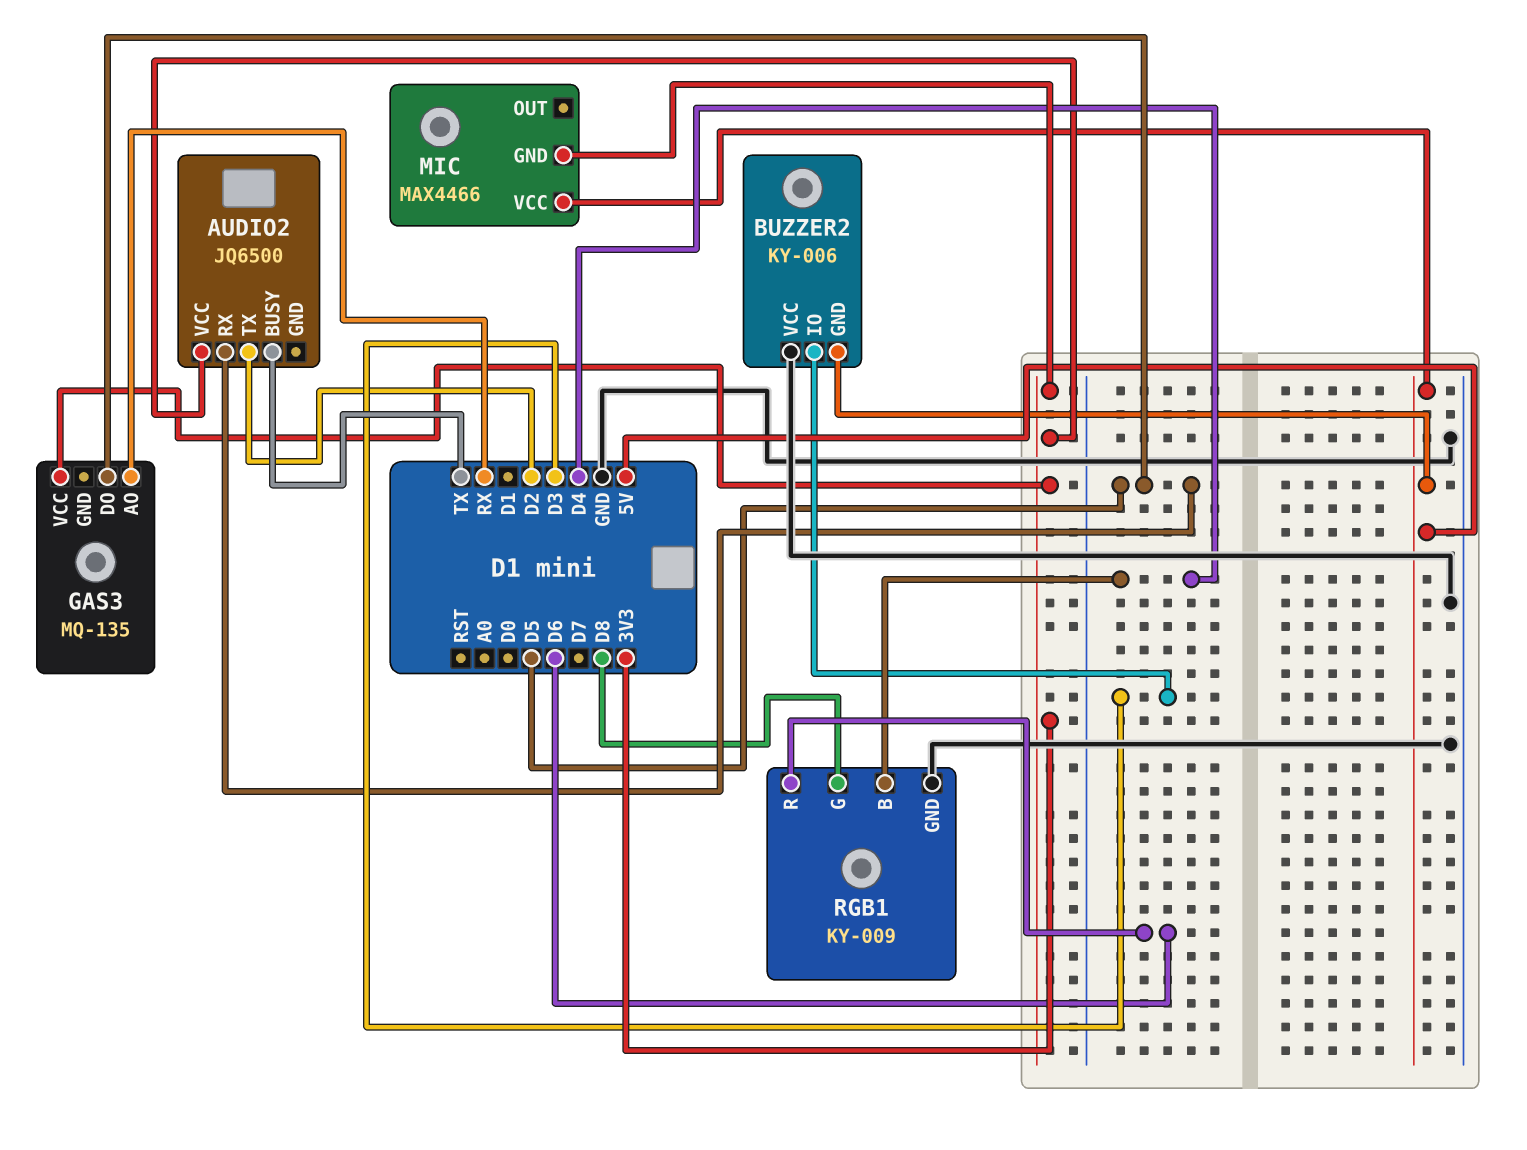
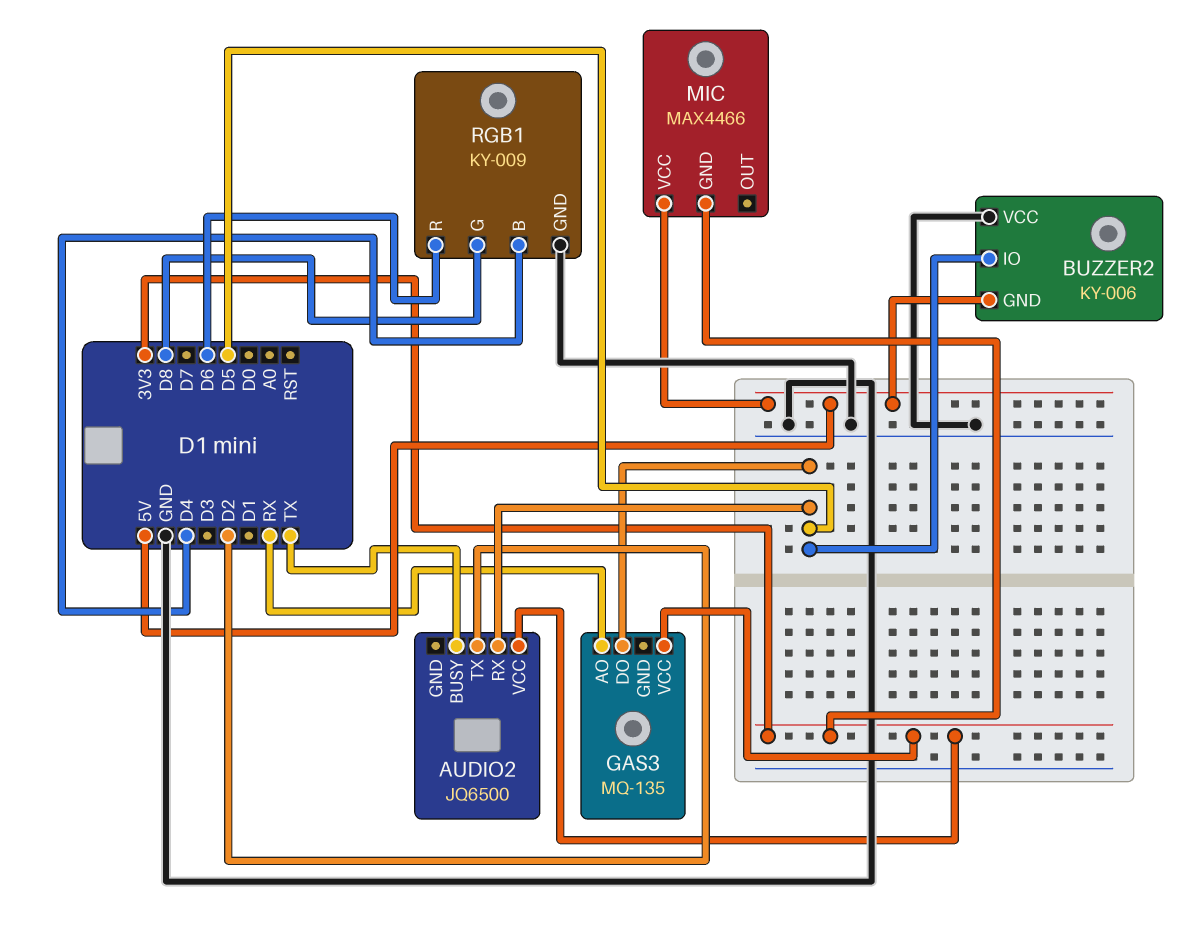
BUZZER2 pin IO: D3 -> D5

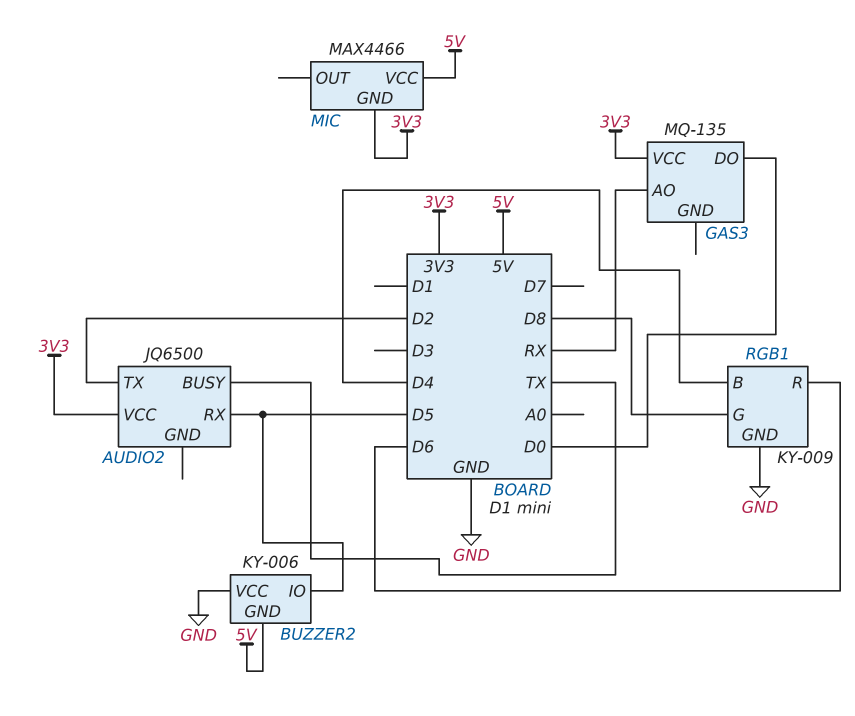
GAS3 pin DO: D5 -> D0

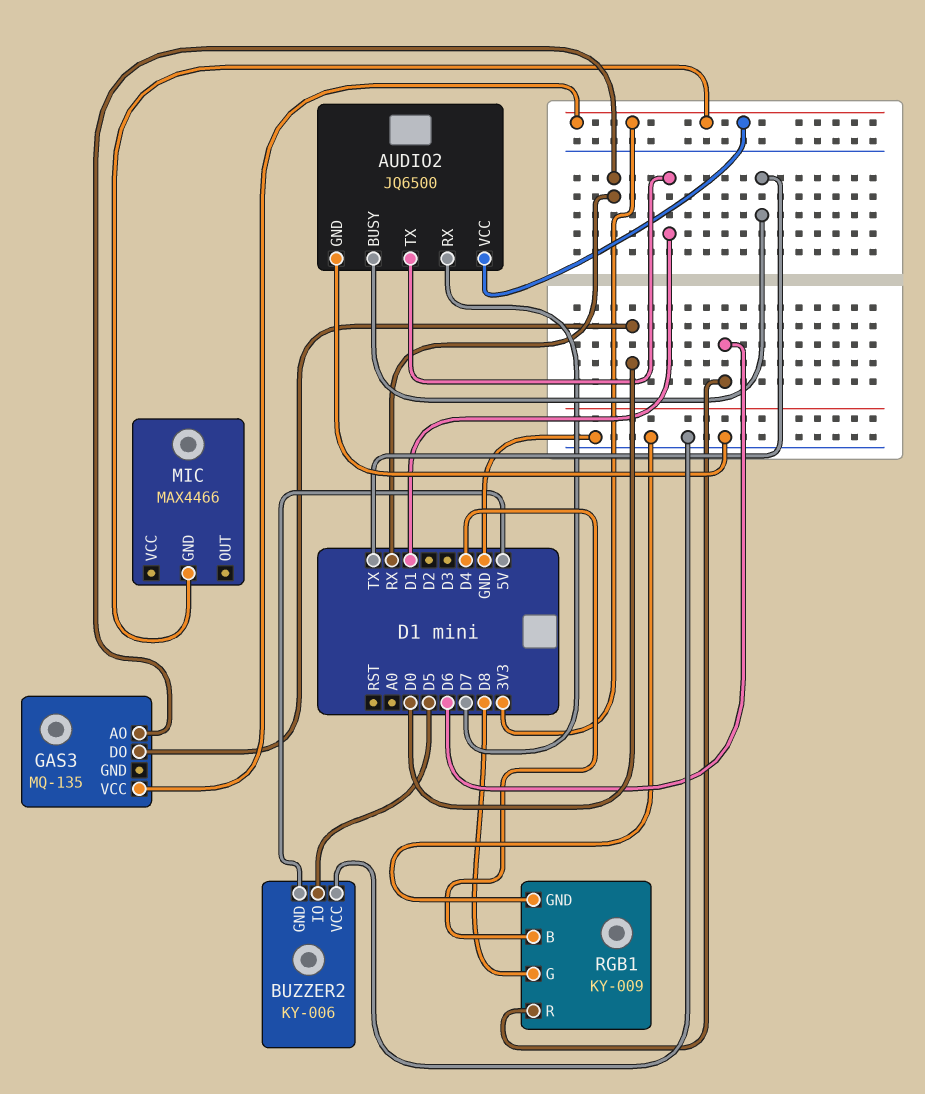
AUDIO2 pin GND: none -> GND
AUDIO2 pin RX: D5 -> D7
AUDIO2 pin TX: D2 -> D1
MIC pin VCC: 5V -> none

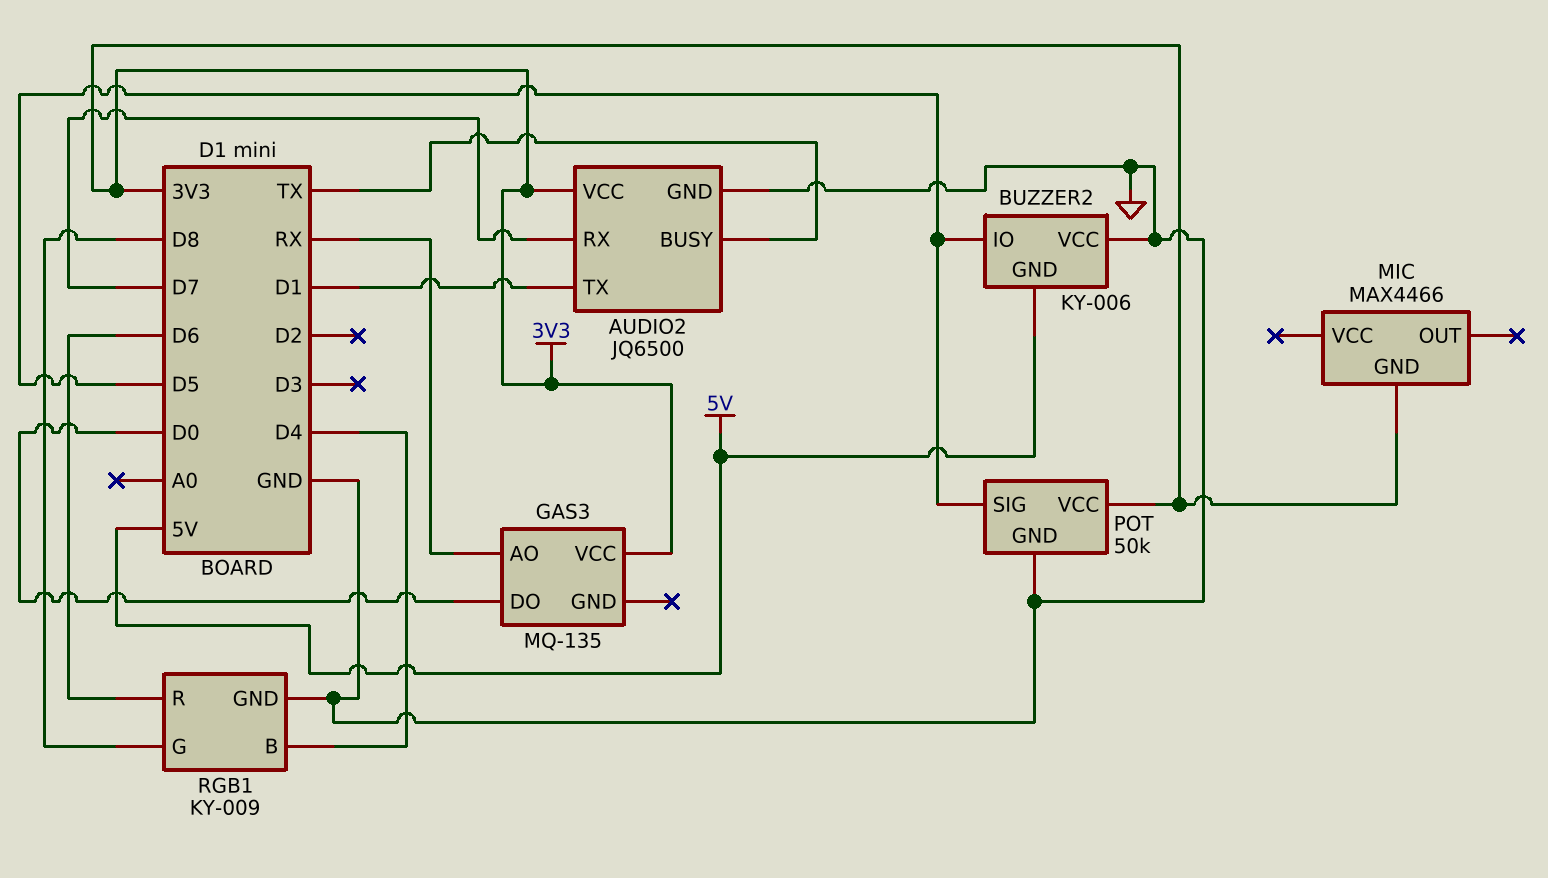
POT: none -> 50k
POT pin GND: none -> GND
POT pin SIG: none -> D5
POT pin VCC: none -> 3V3

